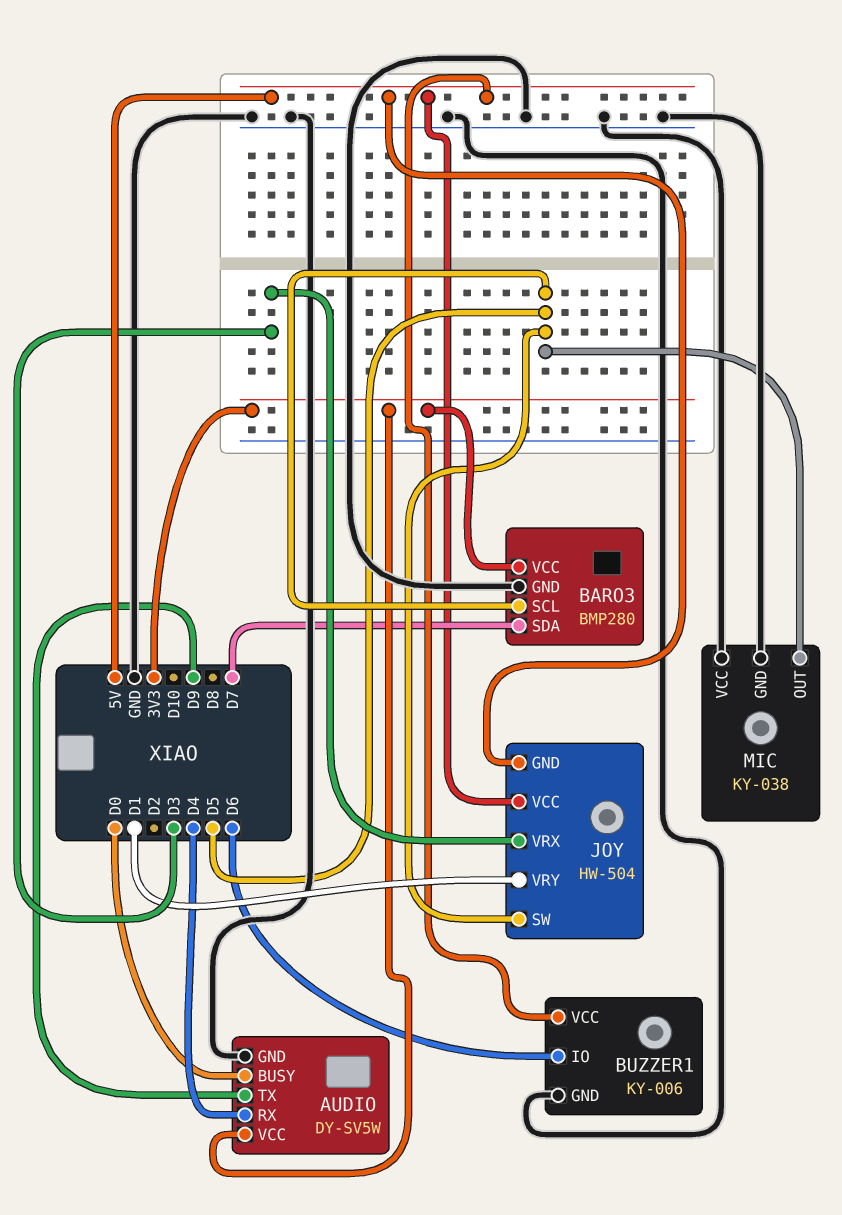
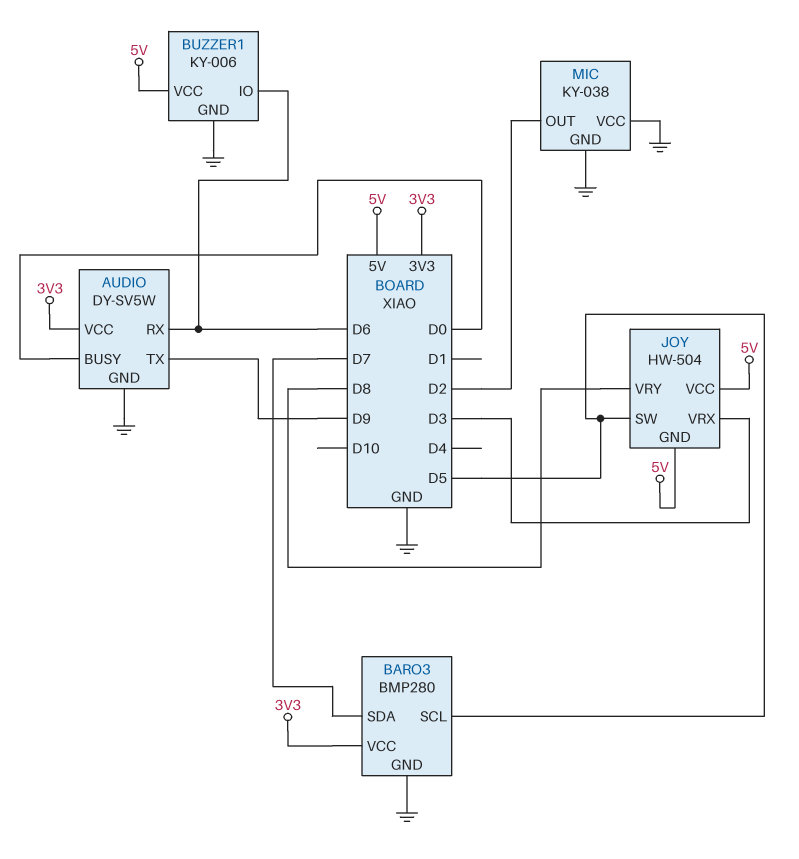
AUDIO pin RX: D4 -> D6
JOY pin VRY: D1 -> D8
MIC pin OUT: D5 -> D2

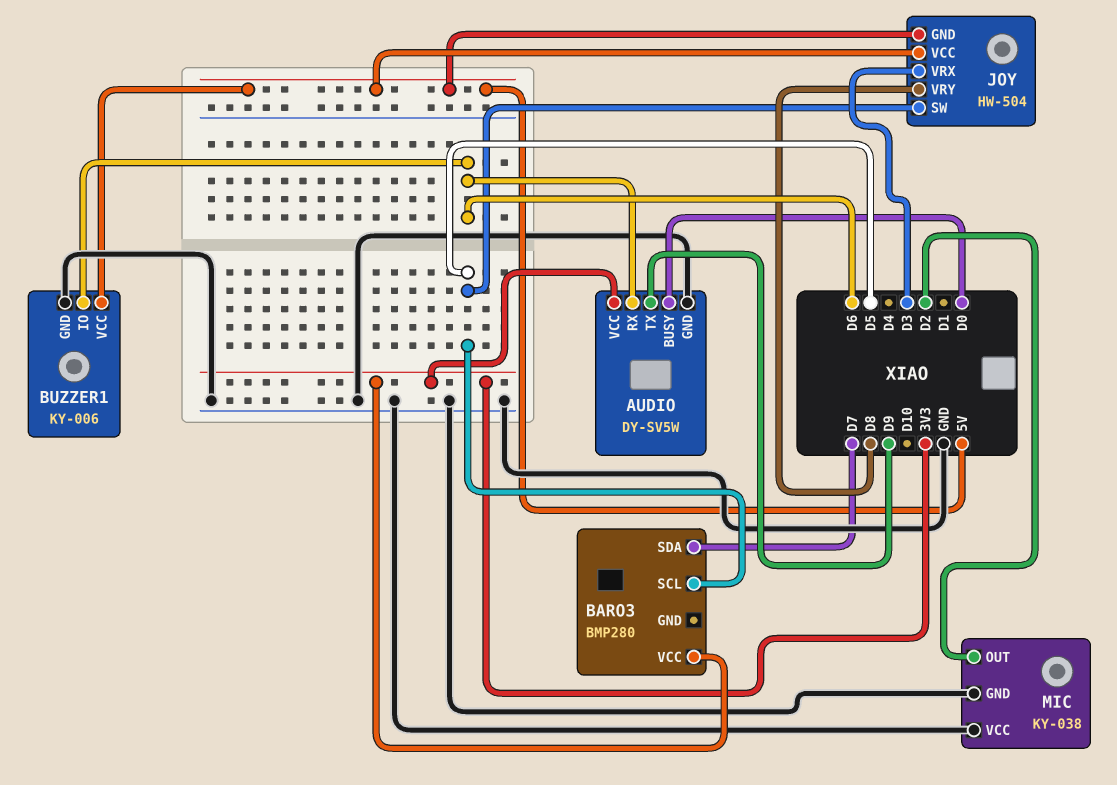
BARO3 pin GND: GND -> none

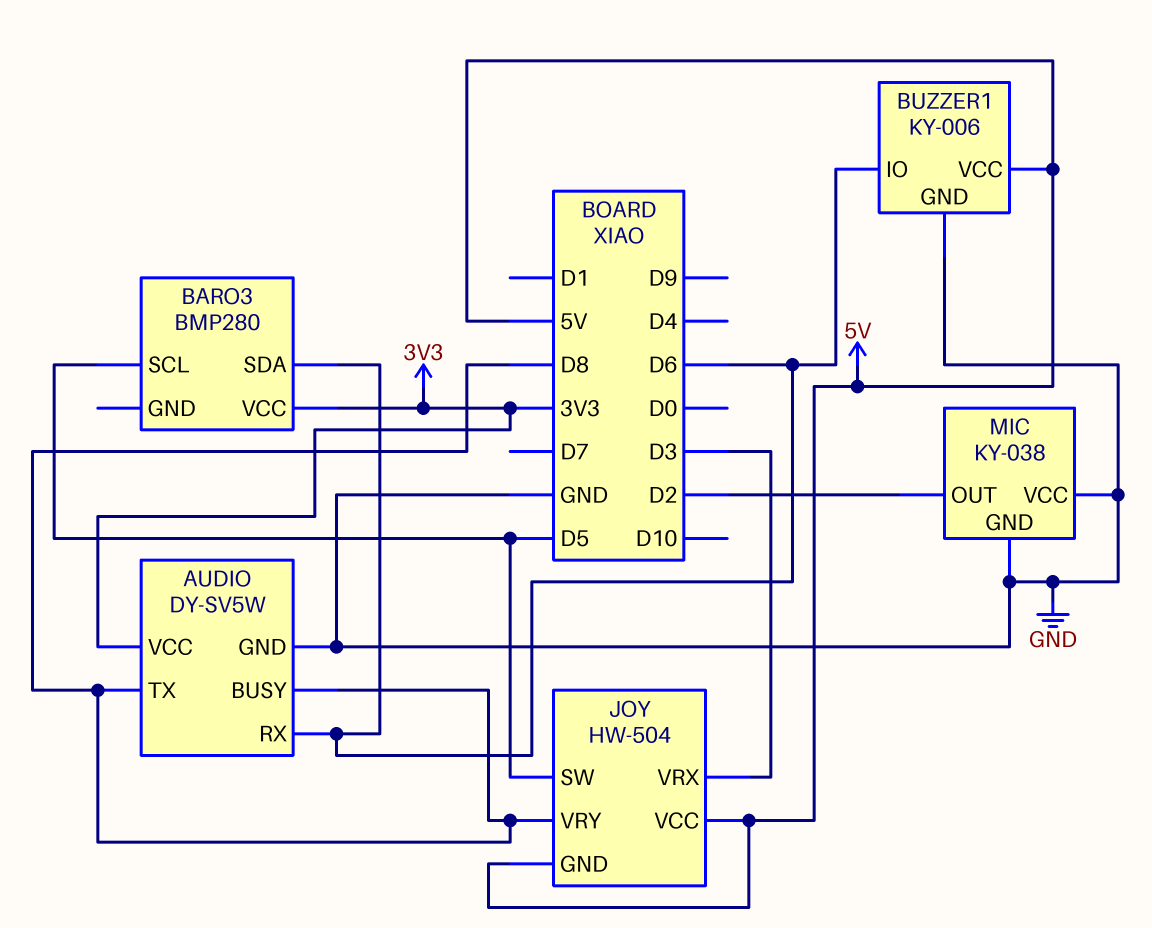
AUDIO pin BUSY: D0 -> D8
AUDIO pin TX: D9 -> D8
BARO3 pin SDA: D7 -> D6

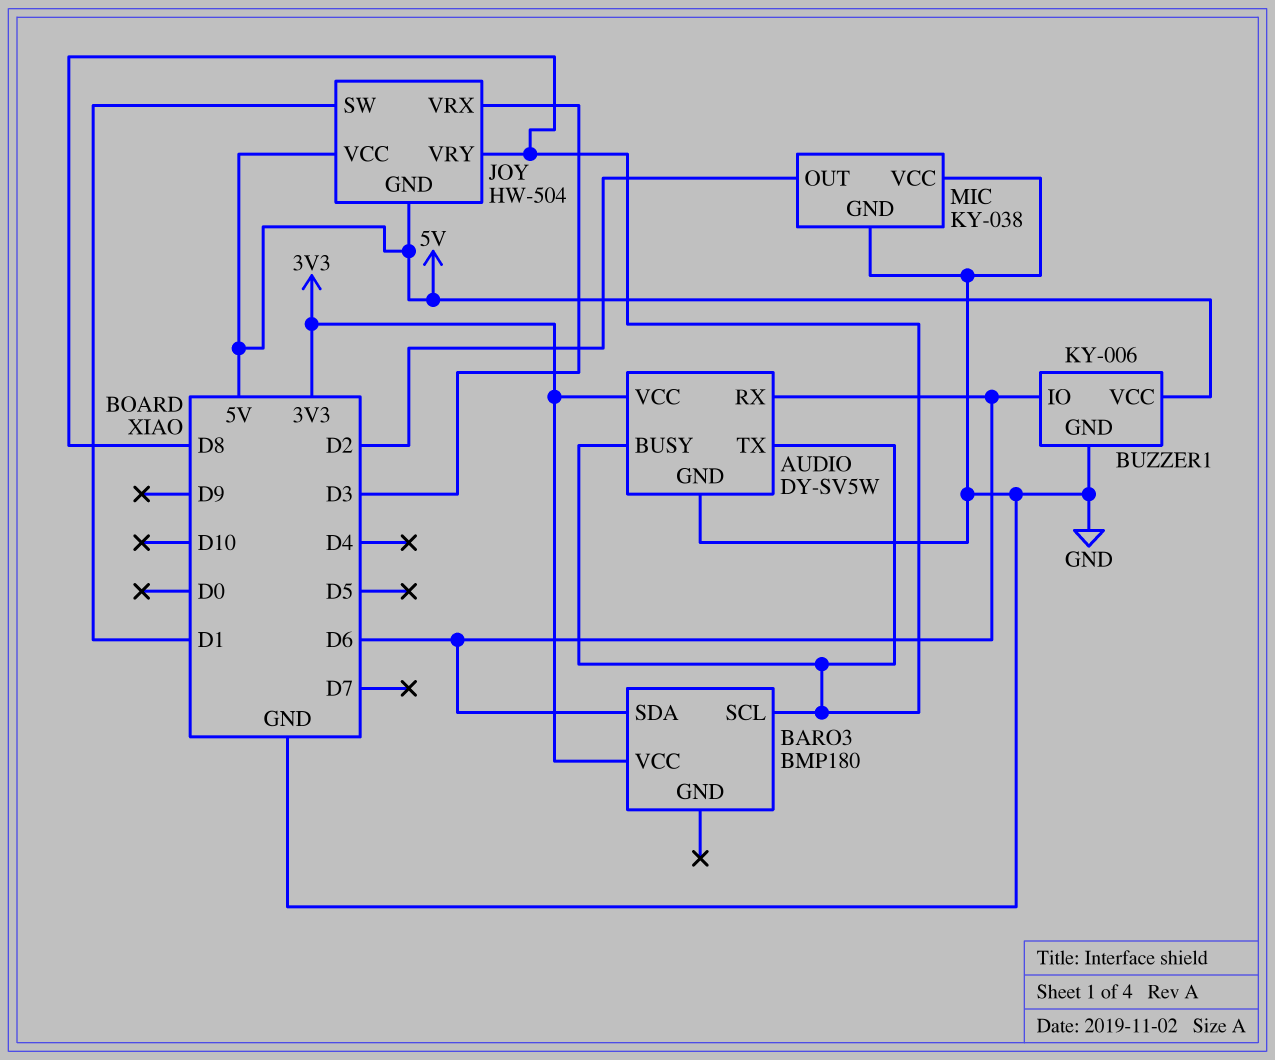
BARO3: BMP280 -> BMP180
BARO3 pin SCL: D5 -> D8
JOY pin SW: D5 -> D1

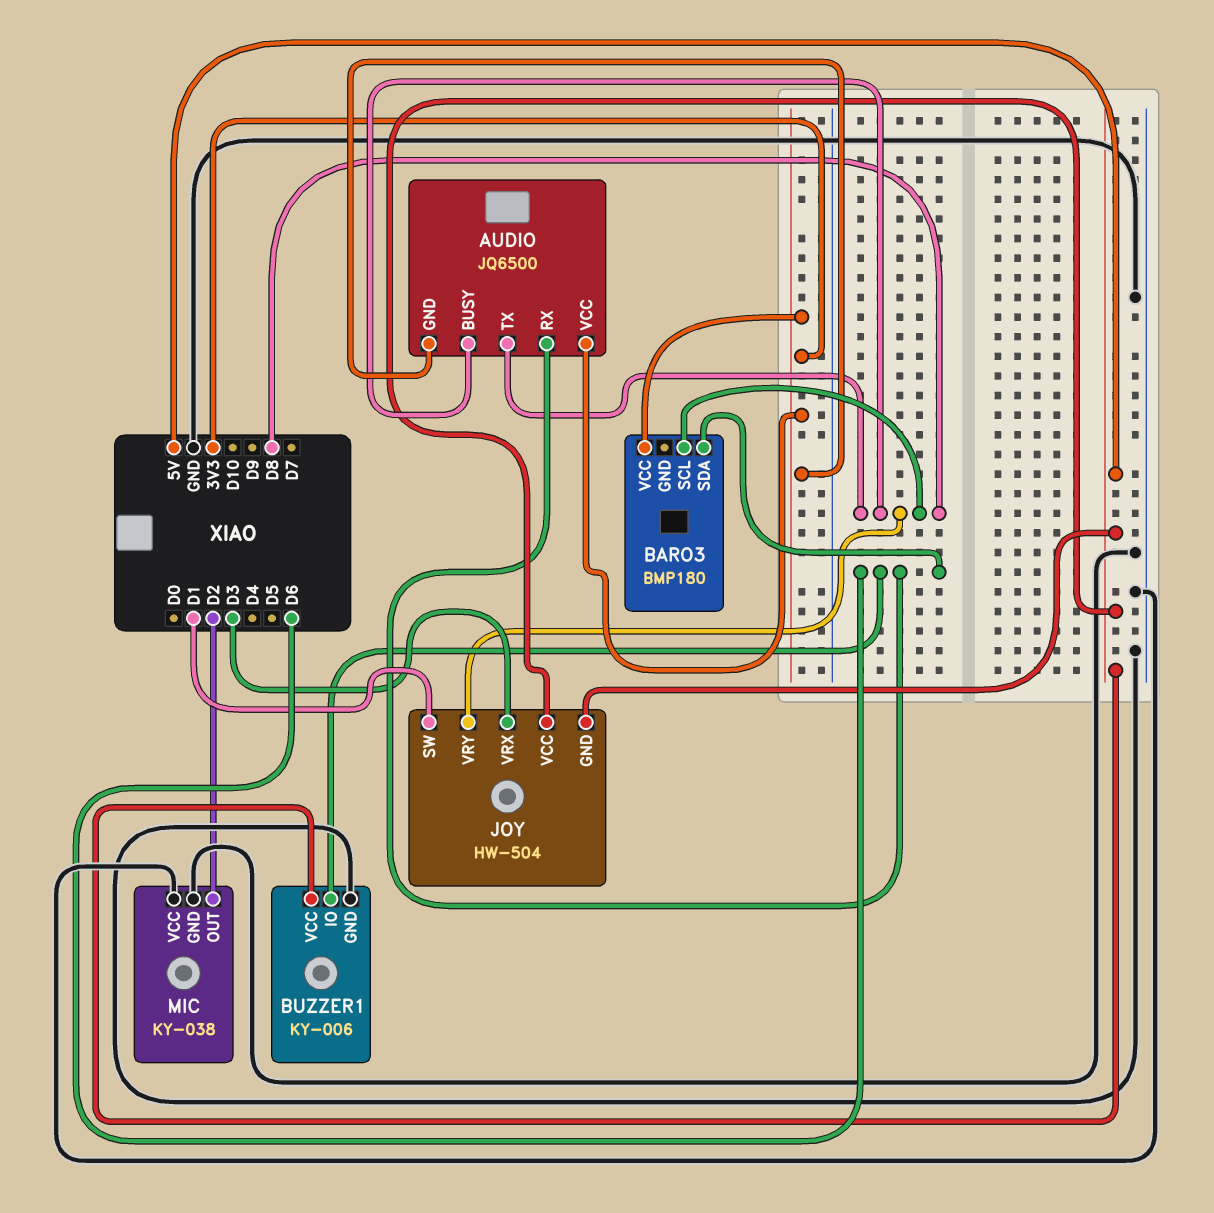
AUDIO: DY-SV5W -> JQ6500
AUDIO pin GND: GND -> 3V3

